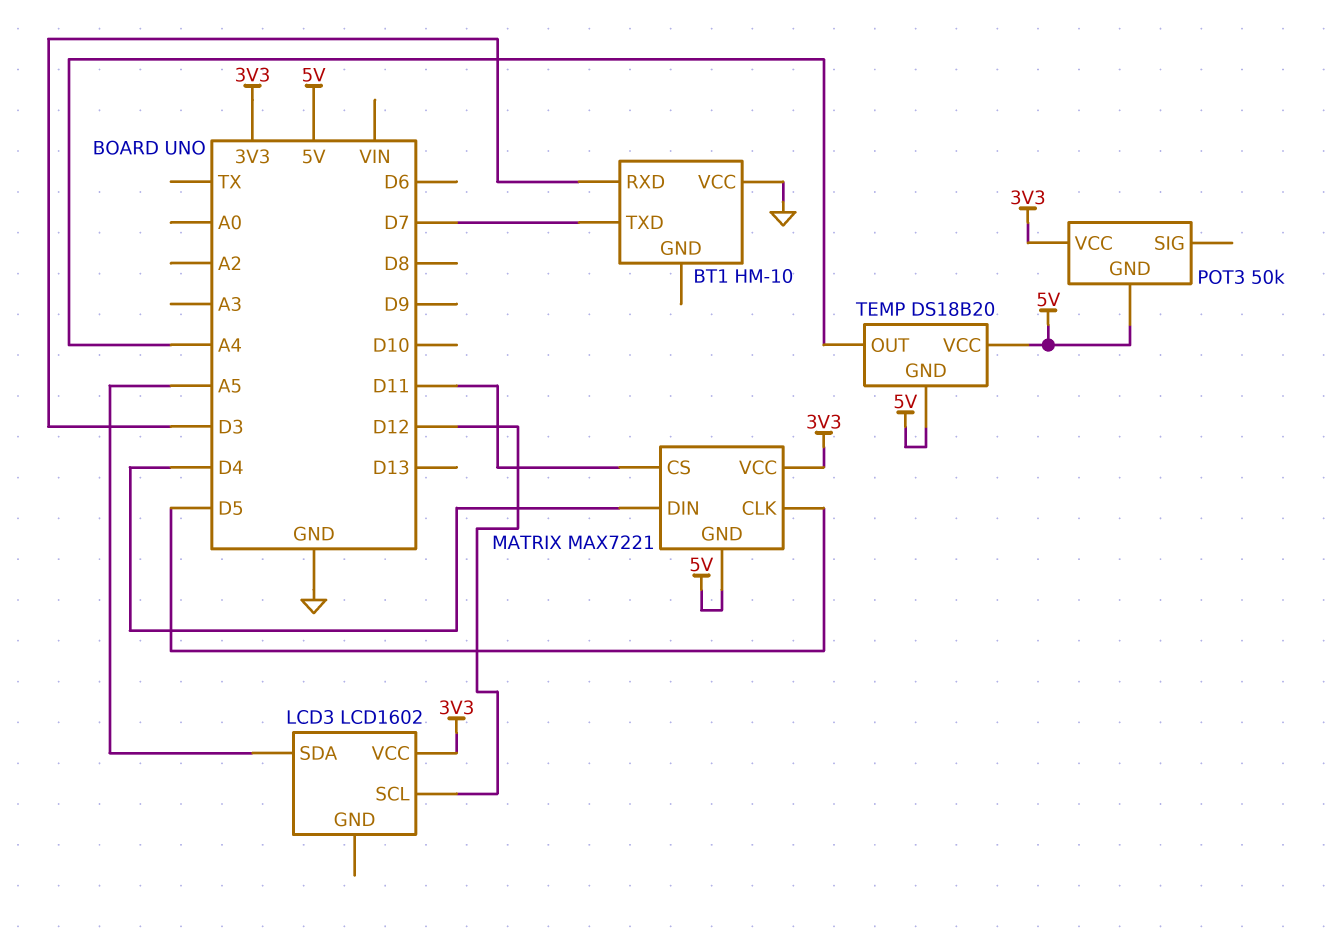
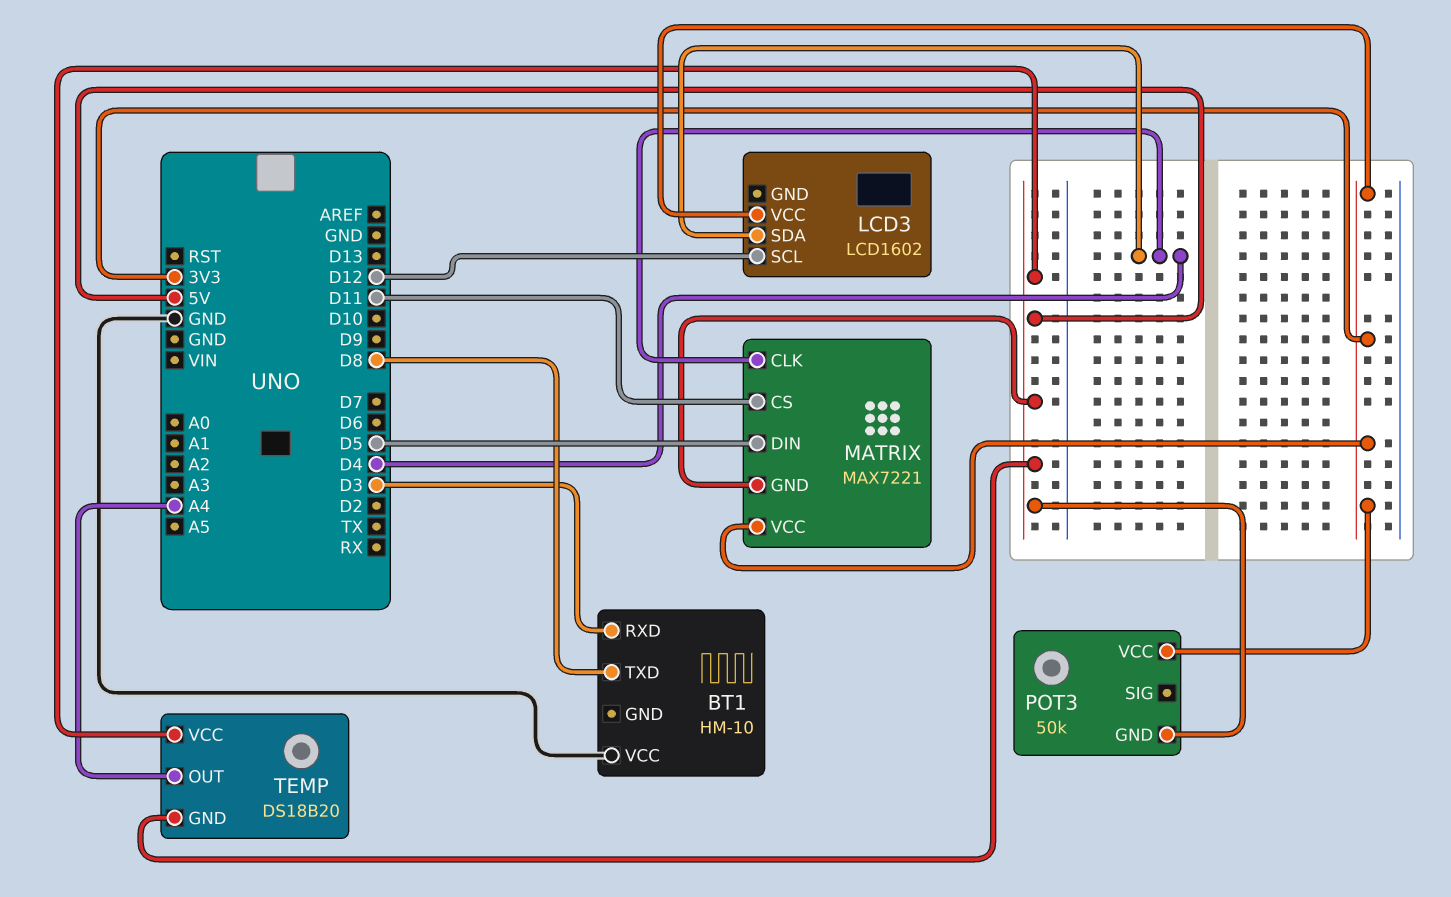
BT1 pin TXD: D7 -> D8
LCD3 pin SDA: A5 -> D4
MATRIX pin CLK: D5 -> D4
MATRIX pin DIN: D4 -> D5

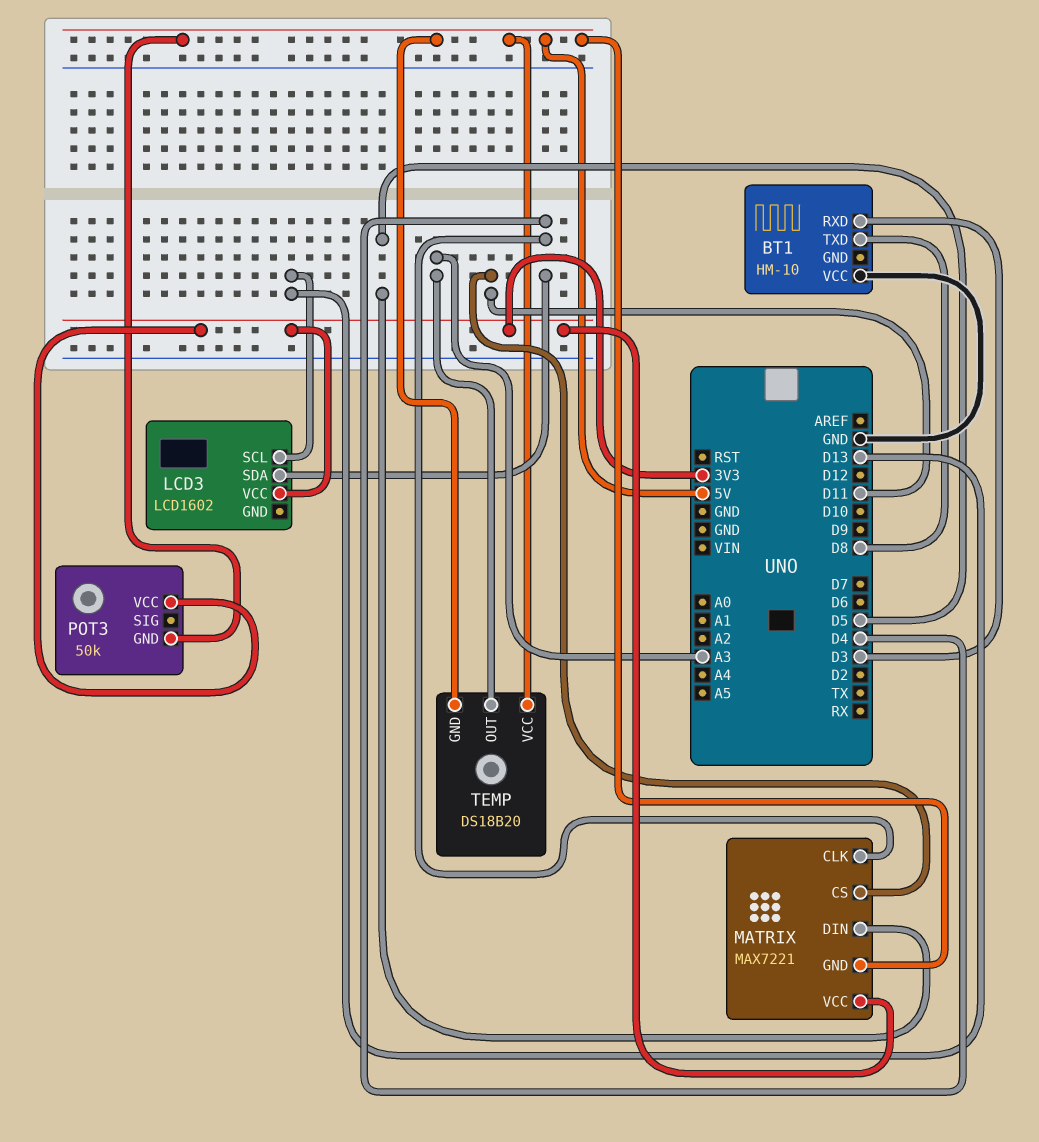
LCD3 pin SCL: D12 -> D13
TEMP pin OUT: A4 -> A3

